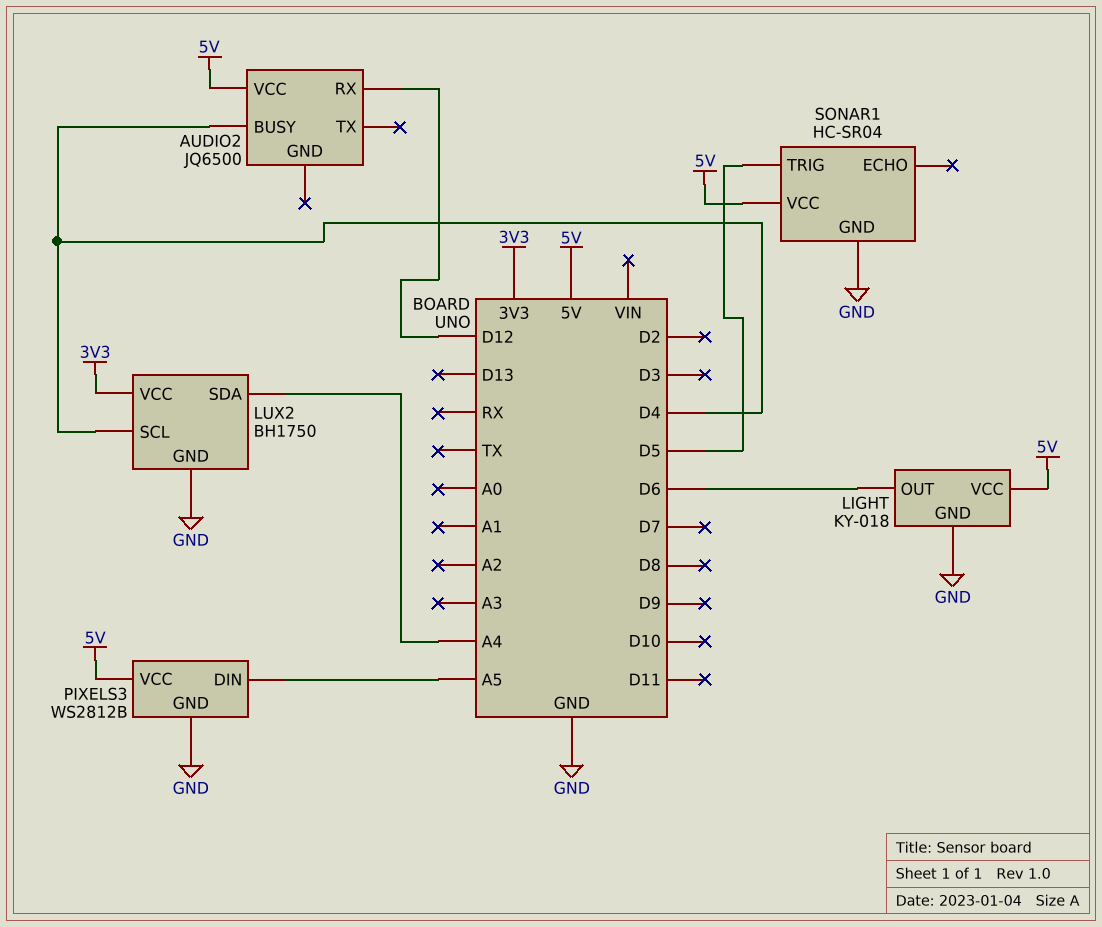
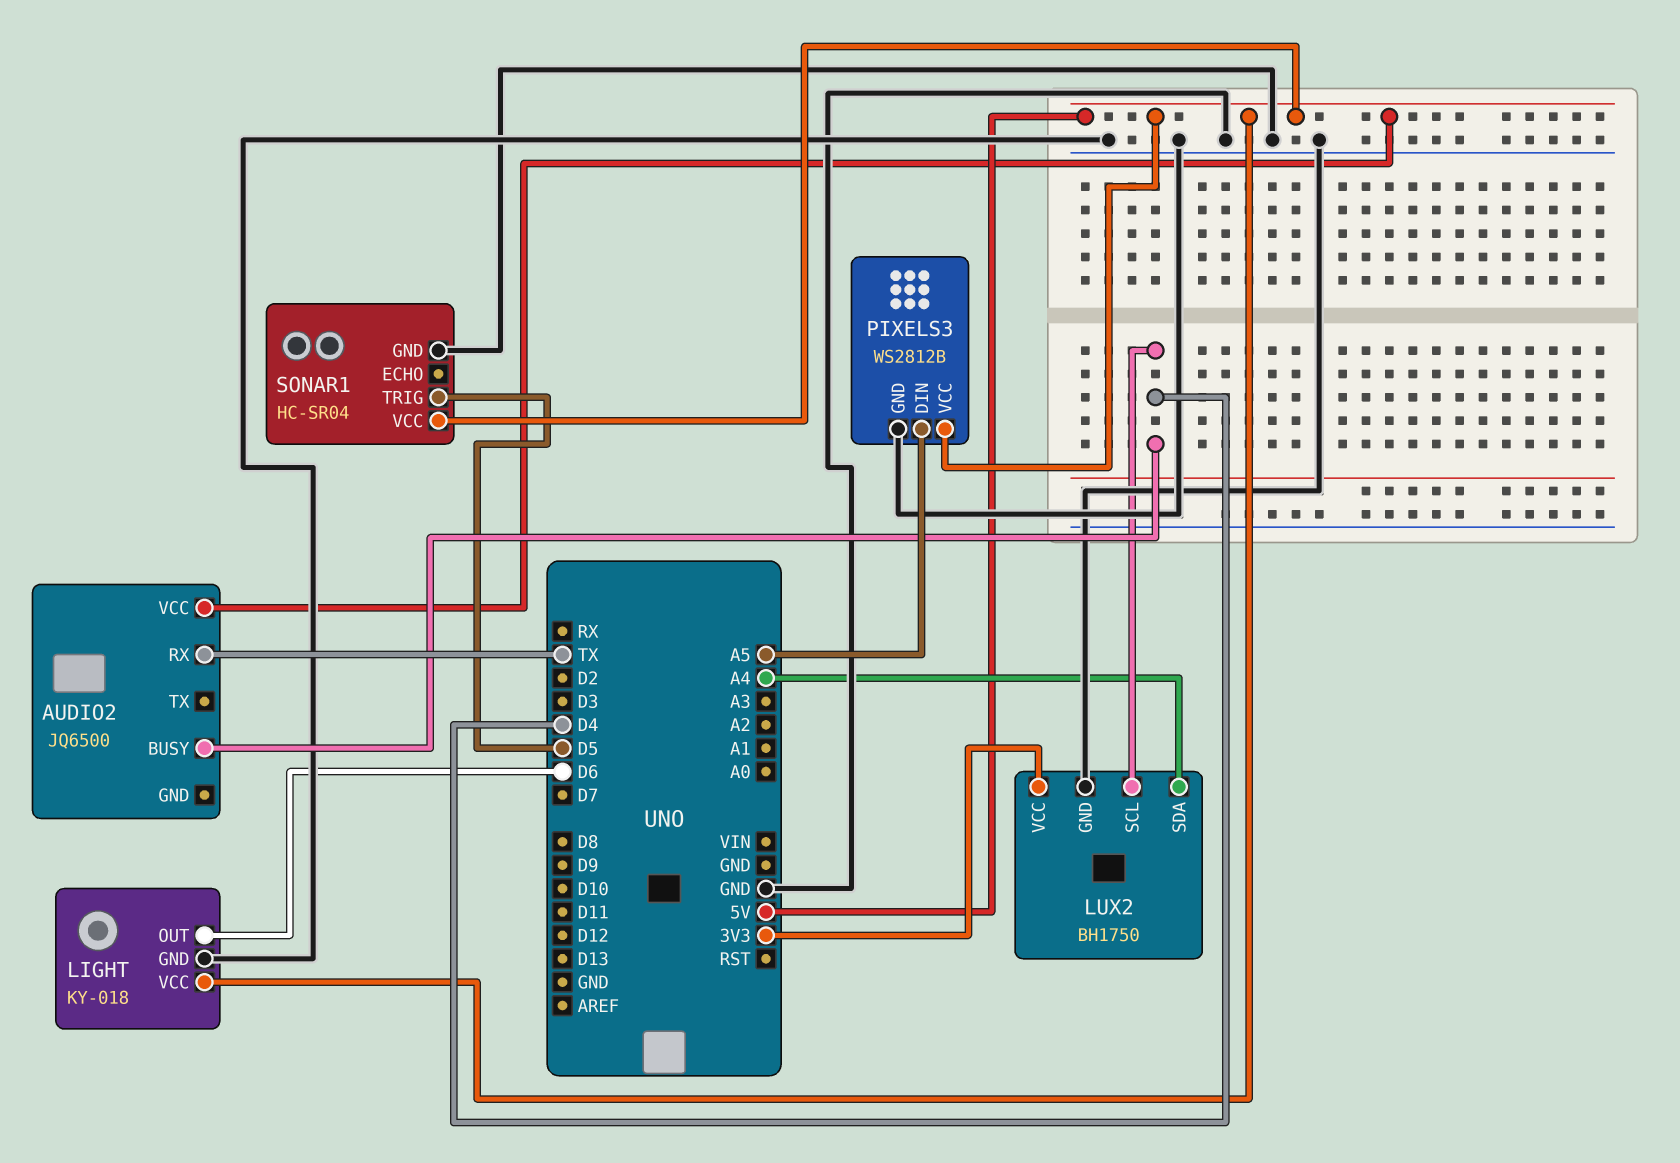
AUDIO2 pin RX: D12 -> TX

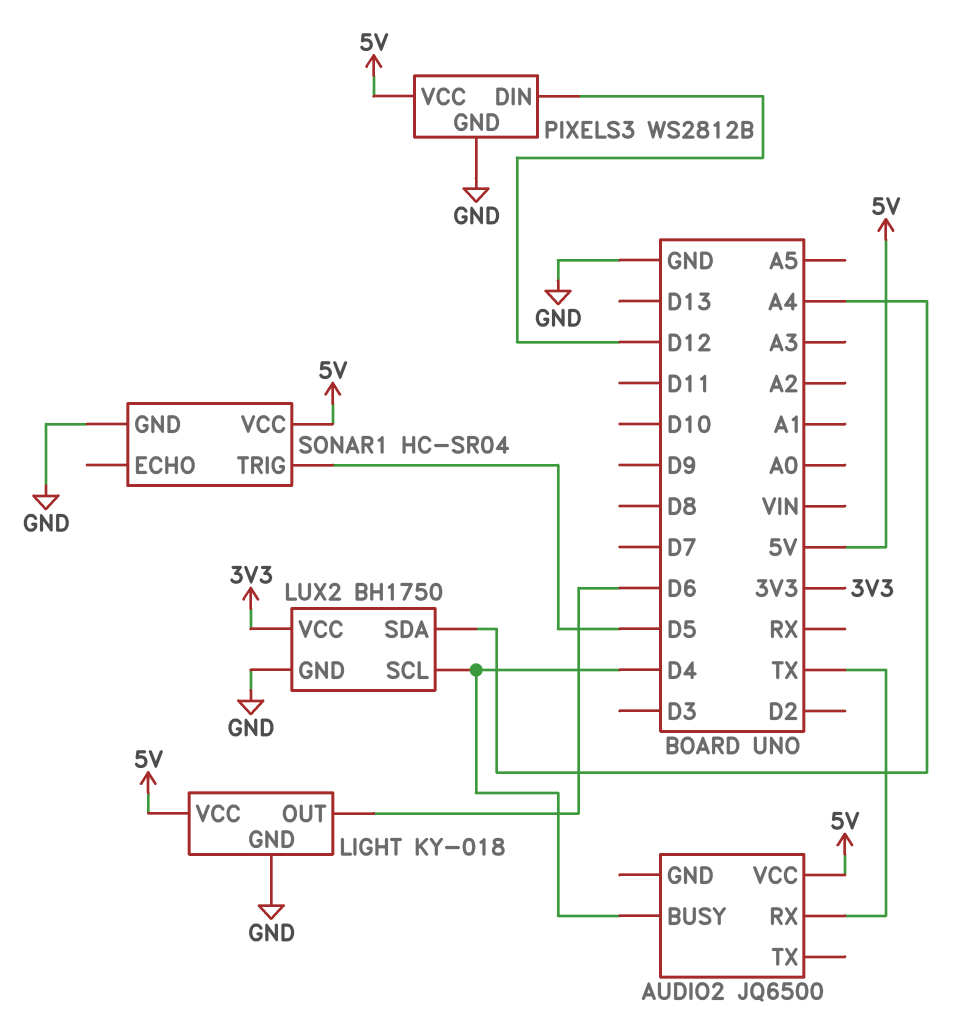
PIXELS3 pin DIN: A5 -> D12

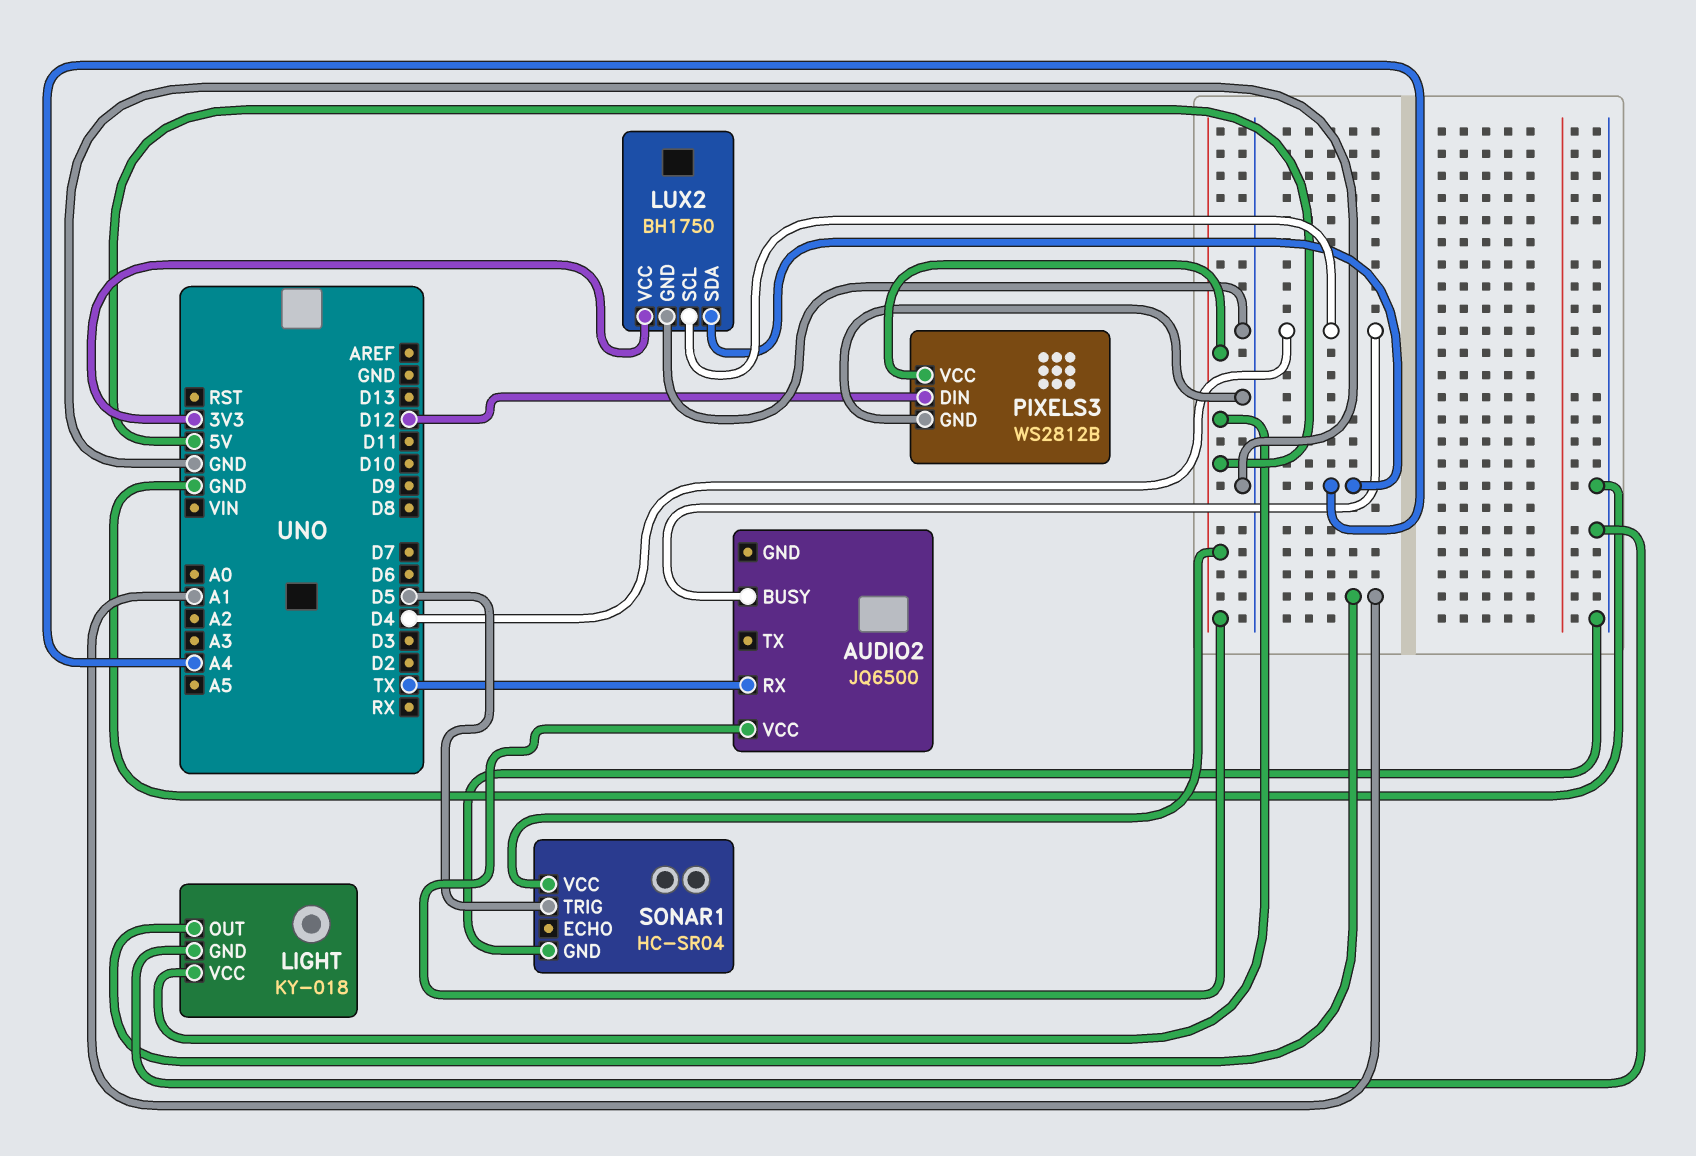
LIGHT pin OUT: D6 -> A1

